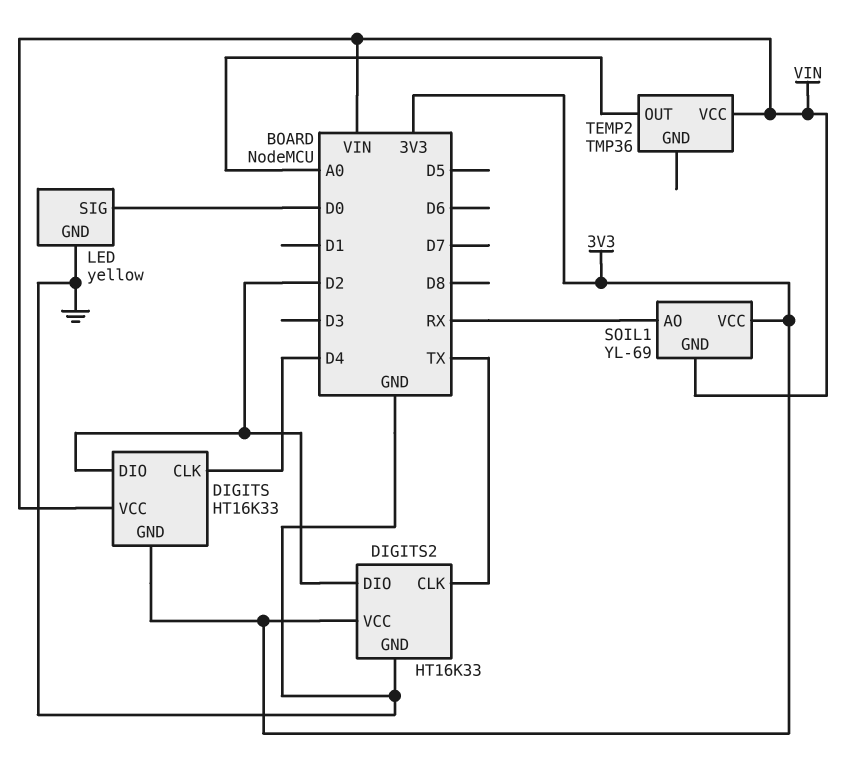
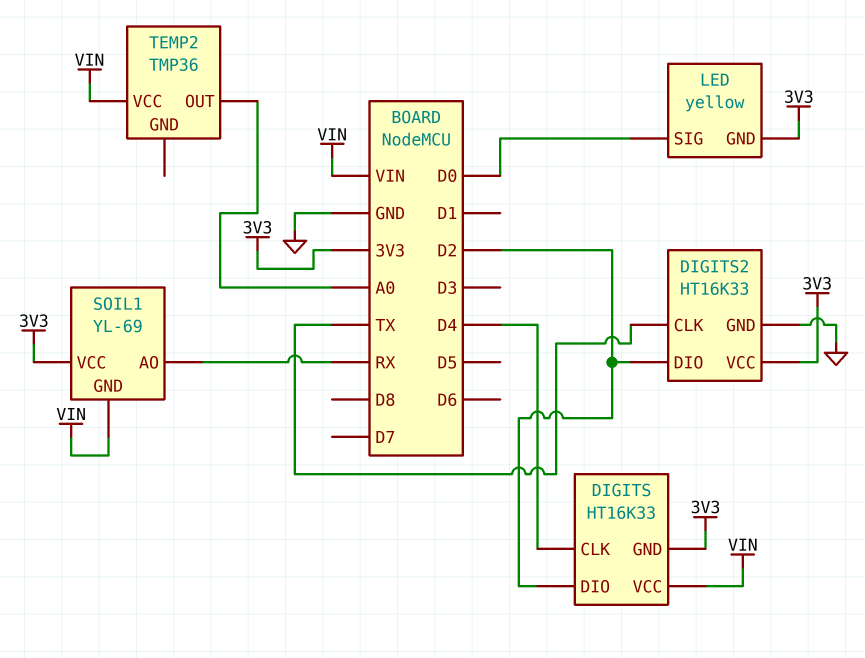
LED pin GND: GND -> 3V3

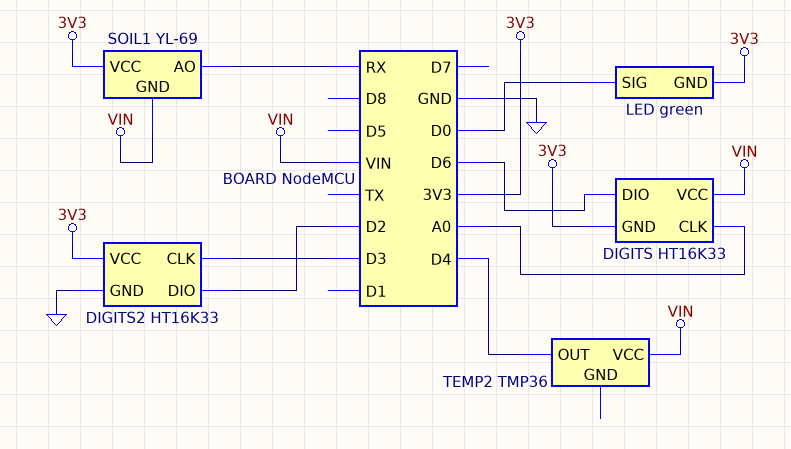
DIGITS pin CLK: D4 -> A0
DIGITS pin DIO: D2 -> D6
DIGITS2 pin CLK: TX -> D3
LED: yellow -> green
TEMP2 pin OUT: A0 -> D4

